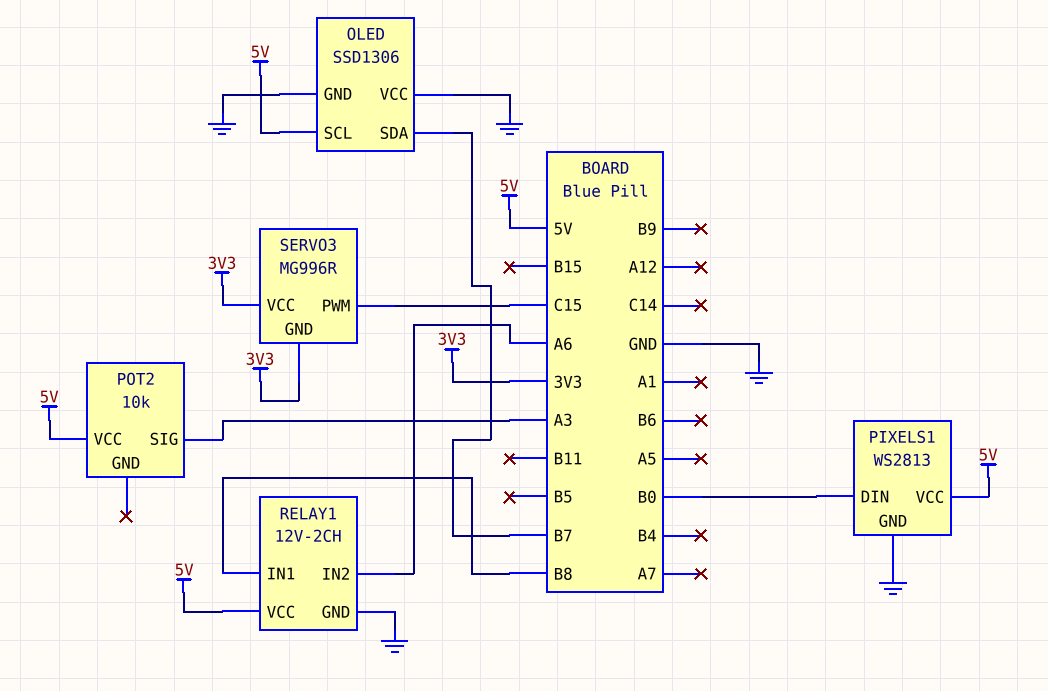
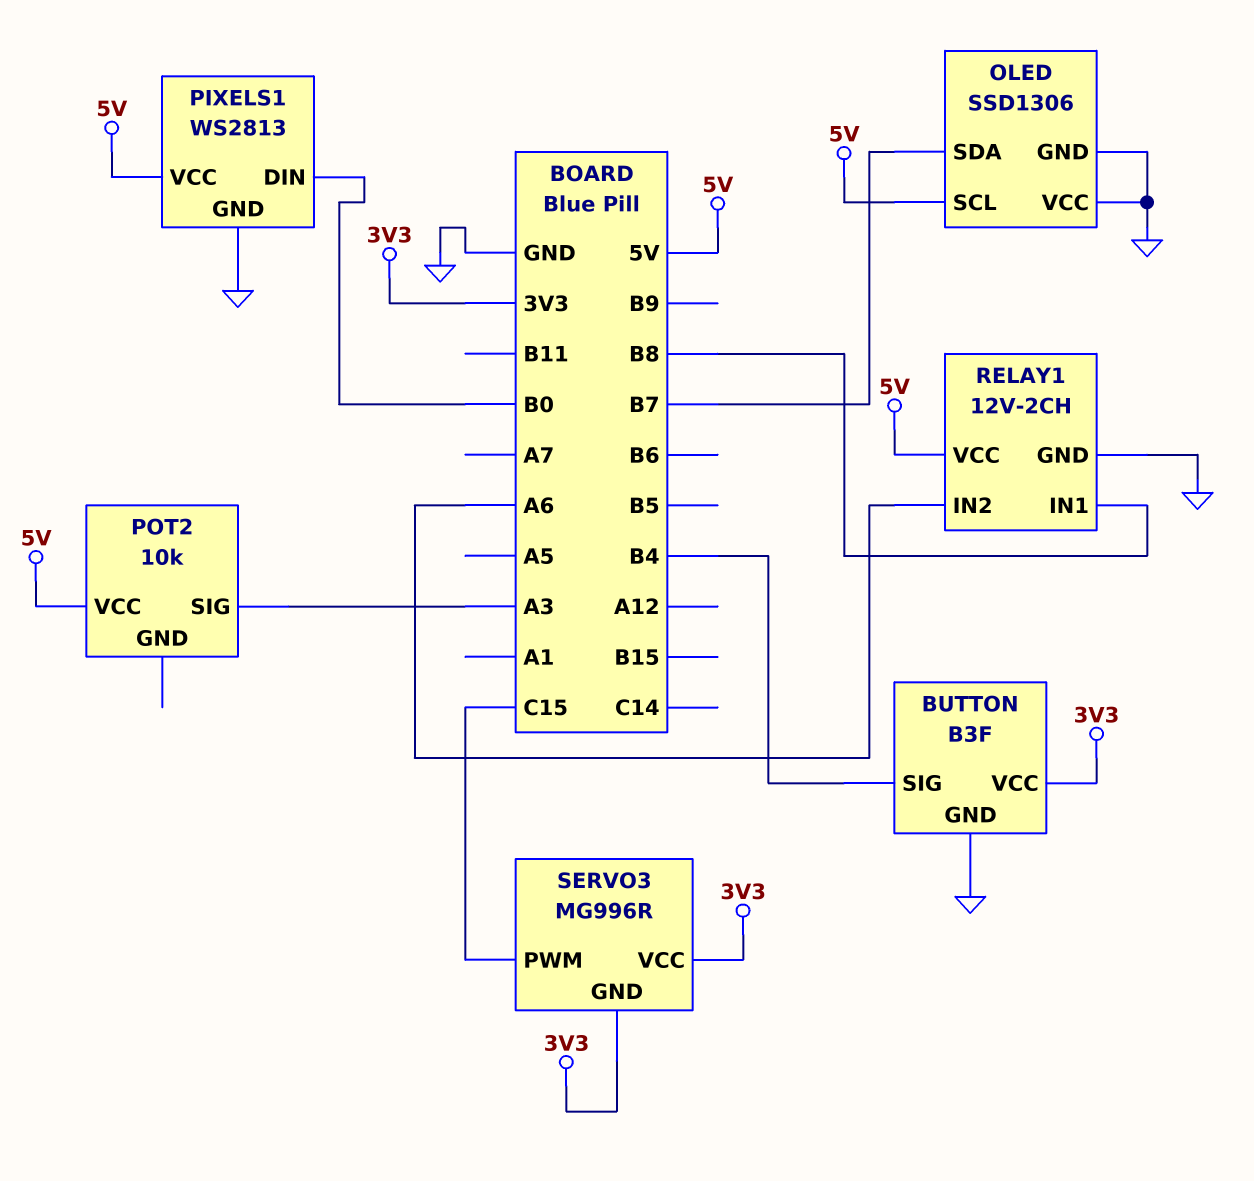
BUTTON: none -> B3F
BUTTON pin GND: none -> GND
BUTTON pin SIG: none -> B4
BUTTON pin VCC: none -> 3V3

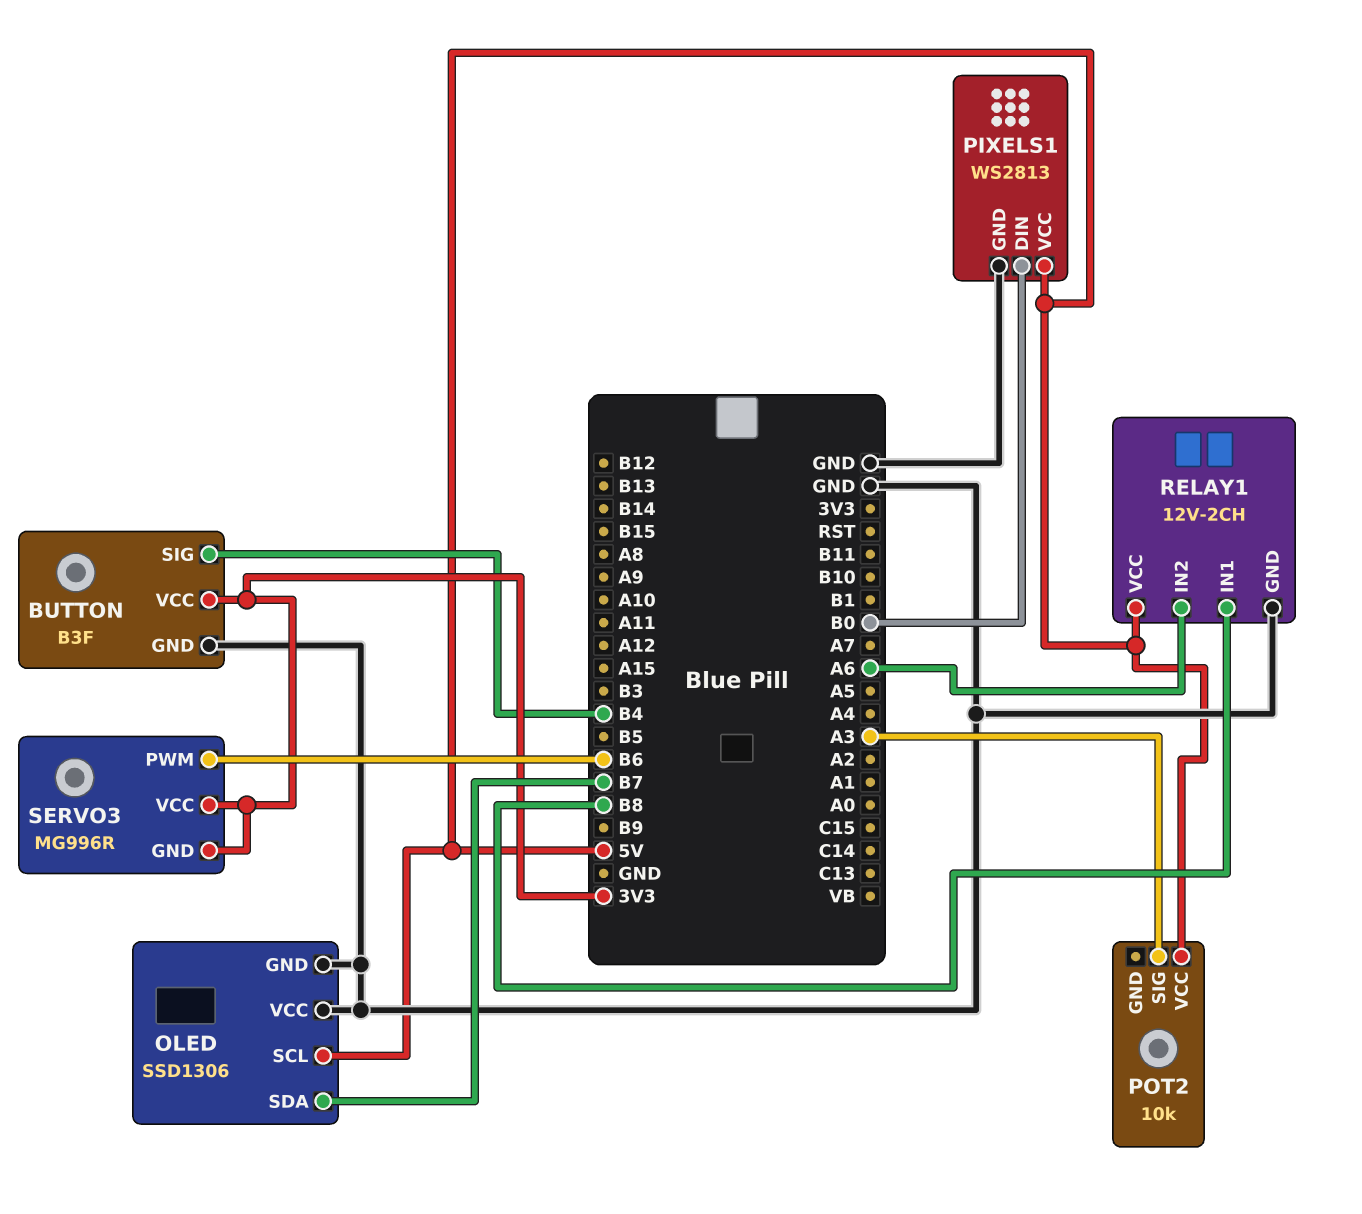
SERVO3 pin PWM: C15 -> B6

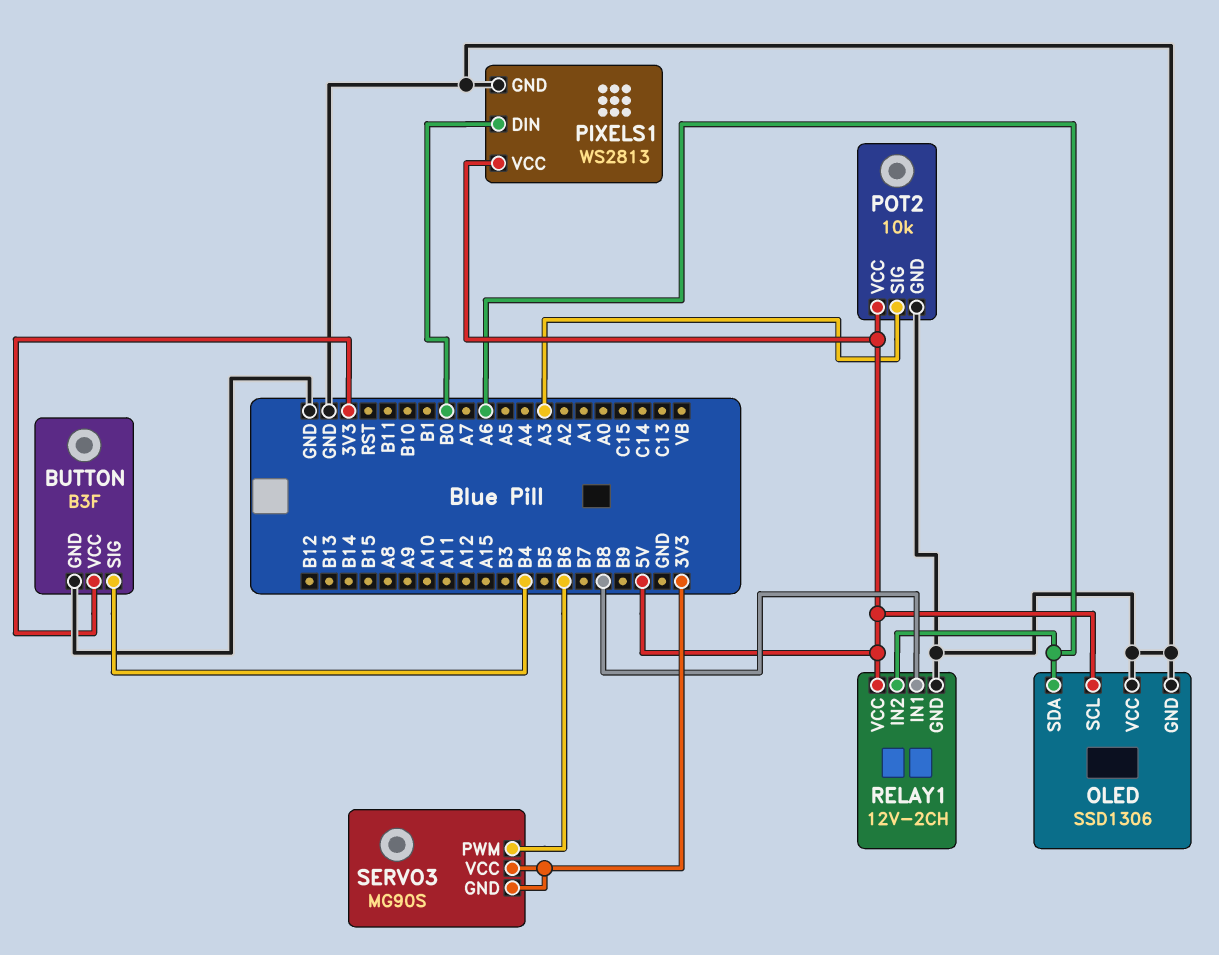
OLED pin SDA: B7 -> A6
POT2 pin GND: none -> GND
SERVO3: MG996R -> MG90S

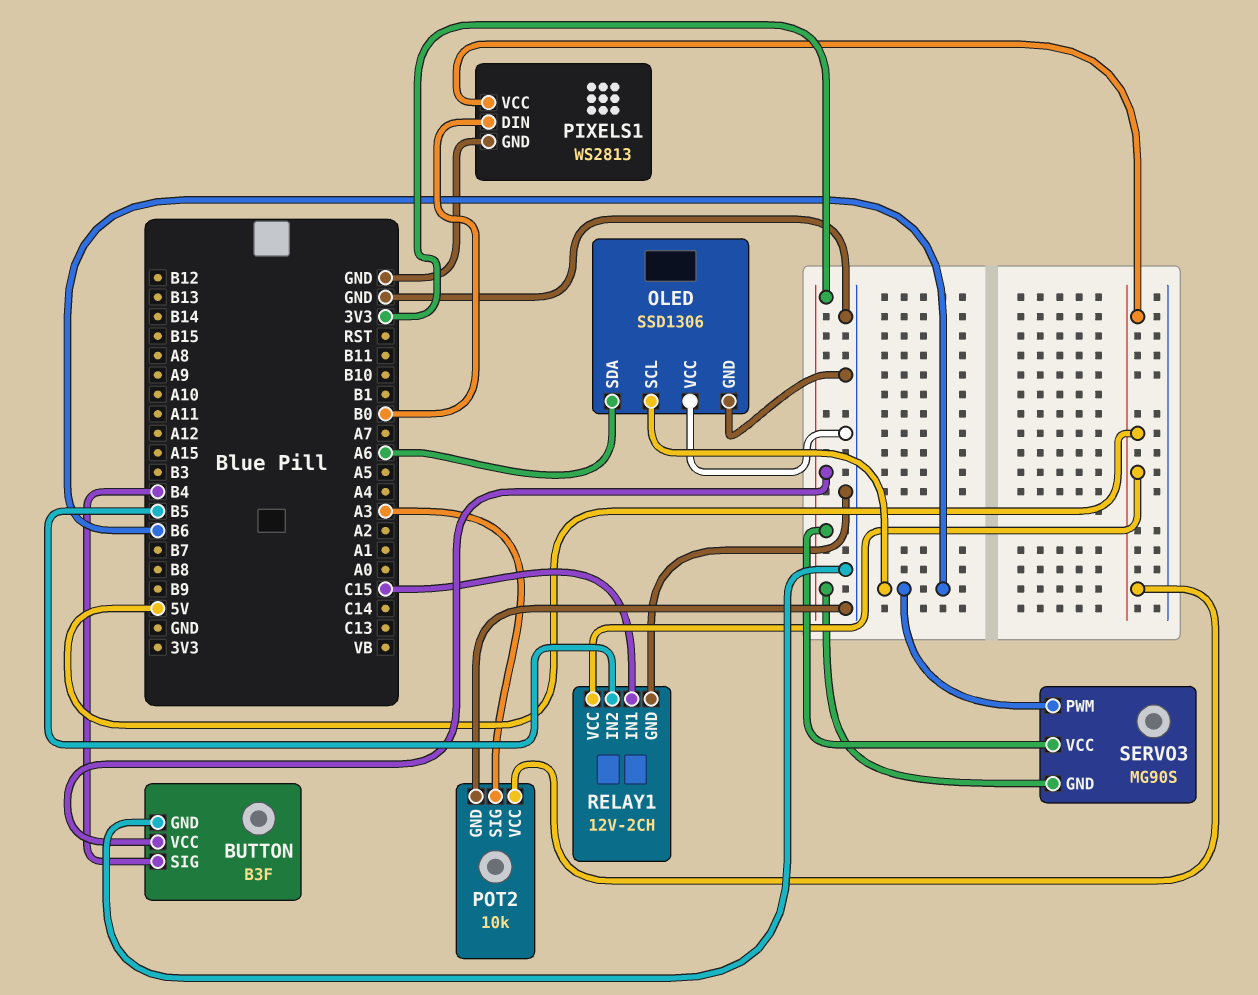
OLED pin SCL: 5V -> B6
RELAY1 pin IN1: B8 -> C15
RELAY1 pin IN2: A6 -> B5

